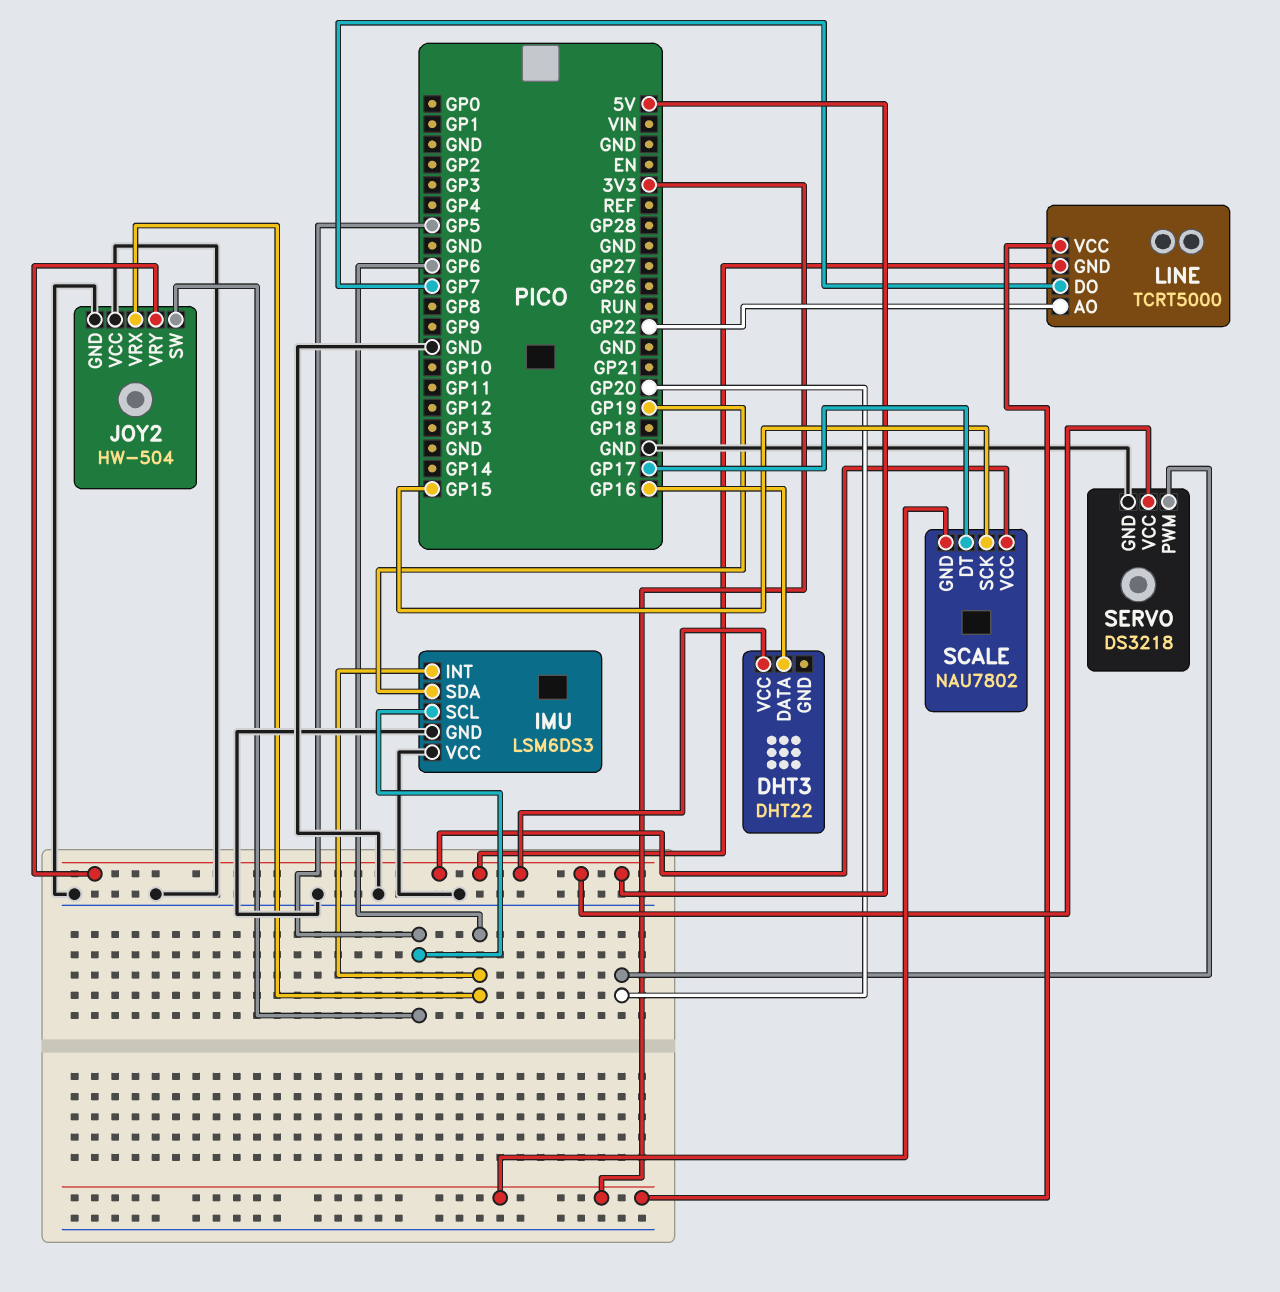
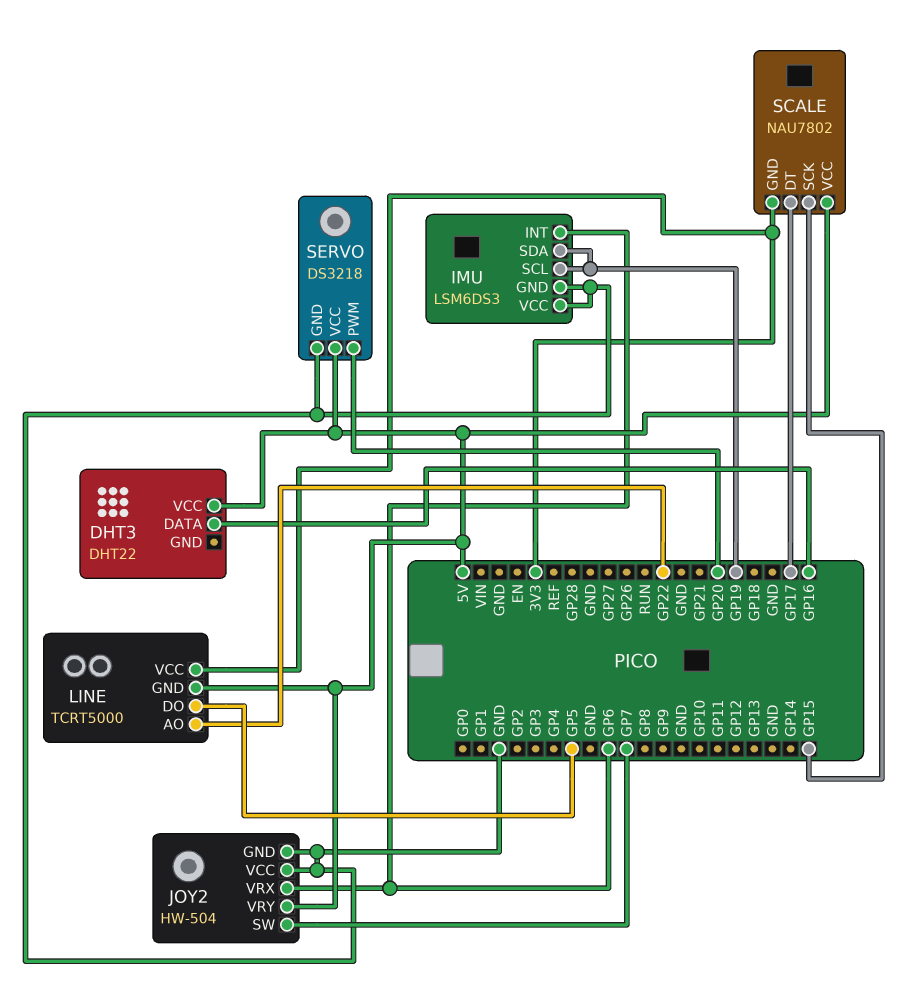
IMU pin SCL: GP5 -> GP19
JOY2 pin SW: GP5 -> GP7
LINE pin DO: GP7 -> GP5

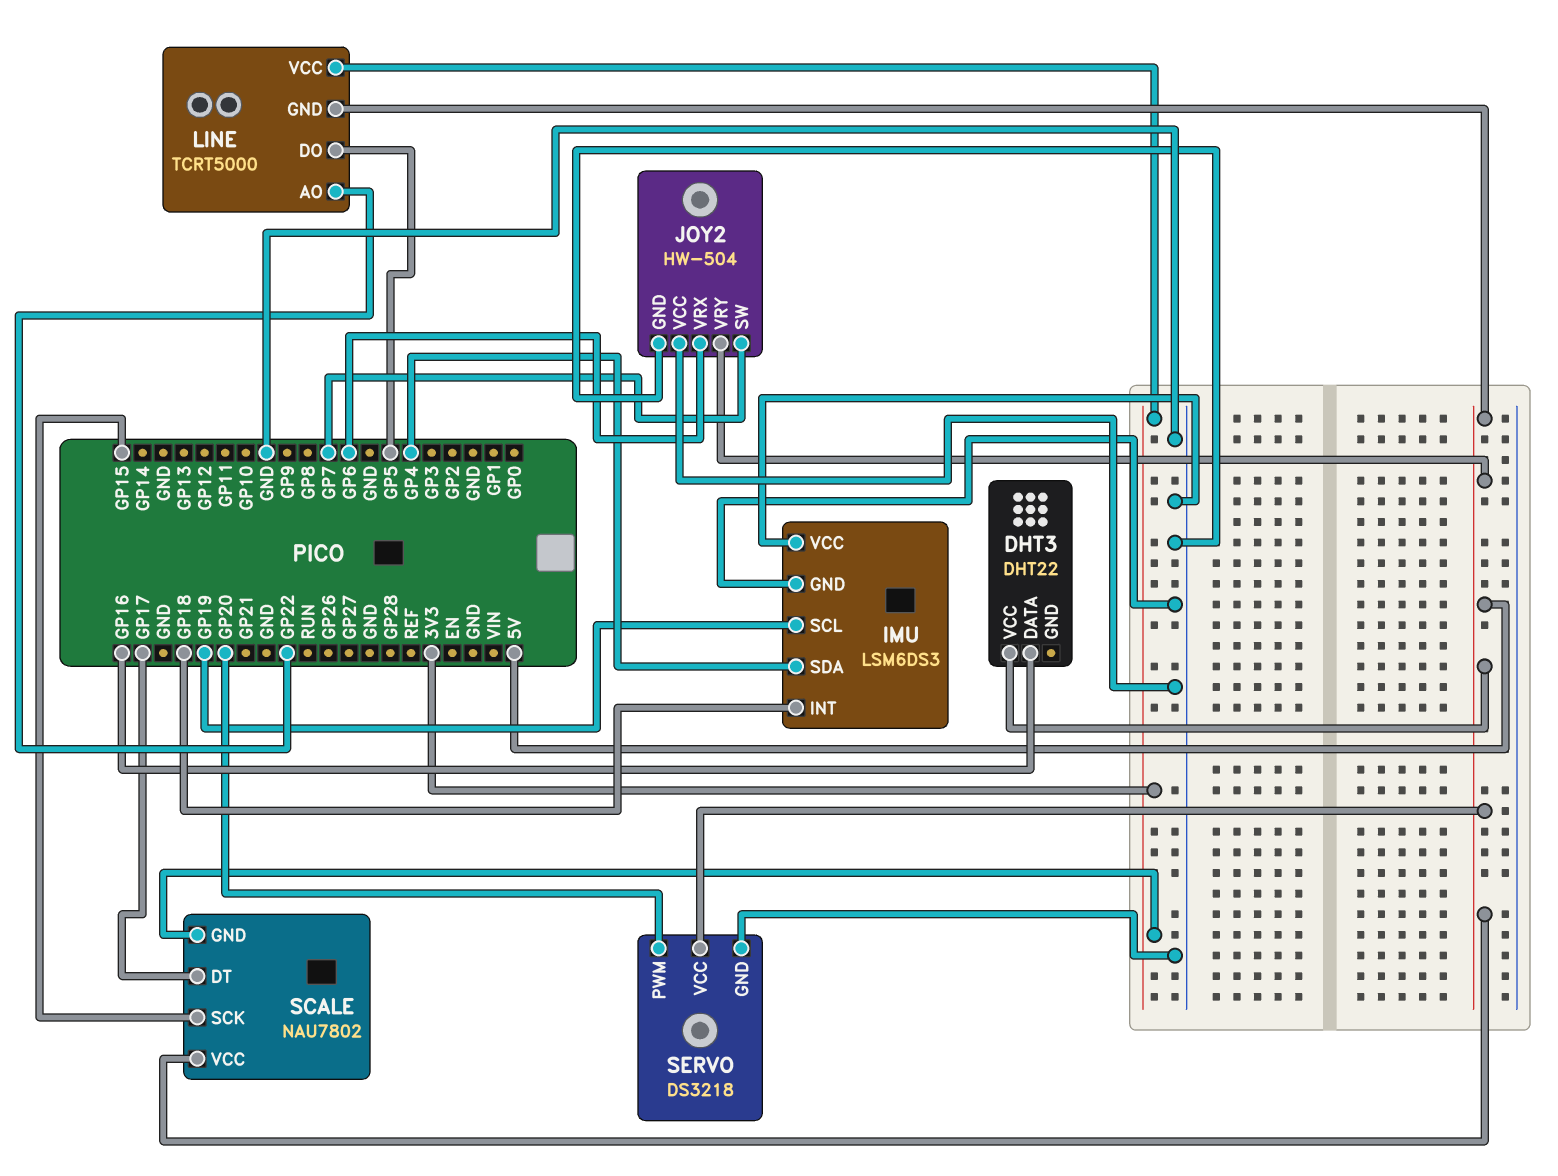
IMU pin INT: GP6 -> GP18
IMU pin SDA: GP19 -> GP4

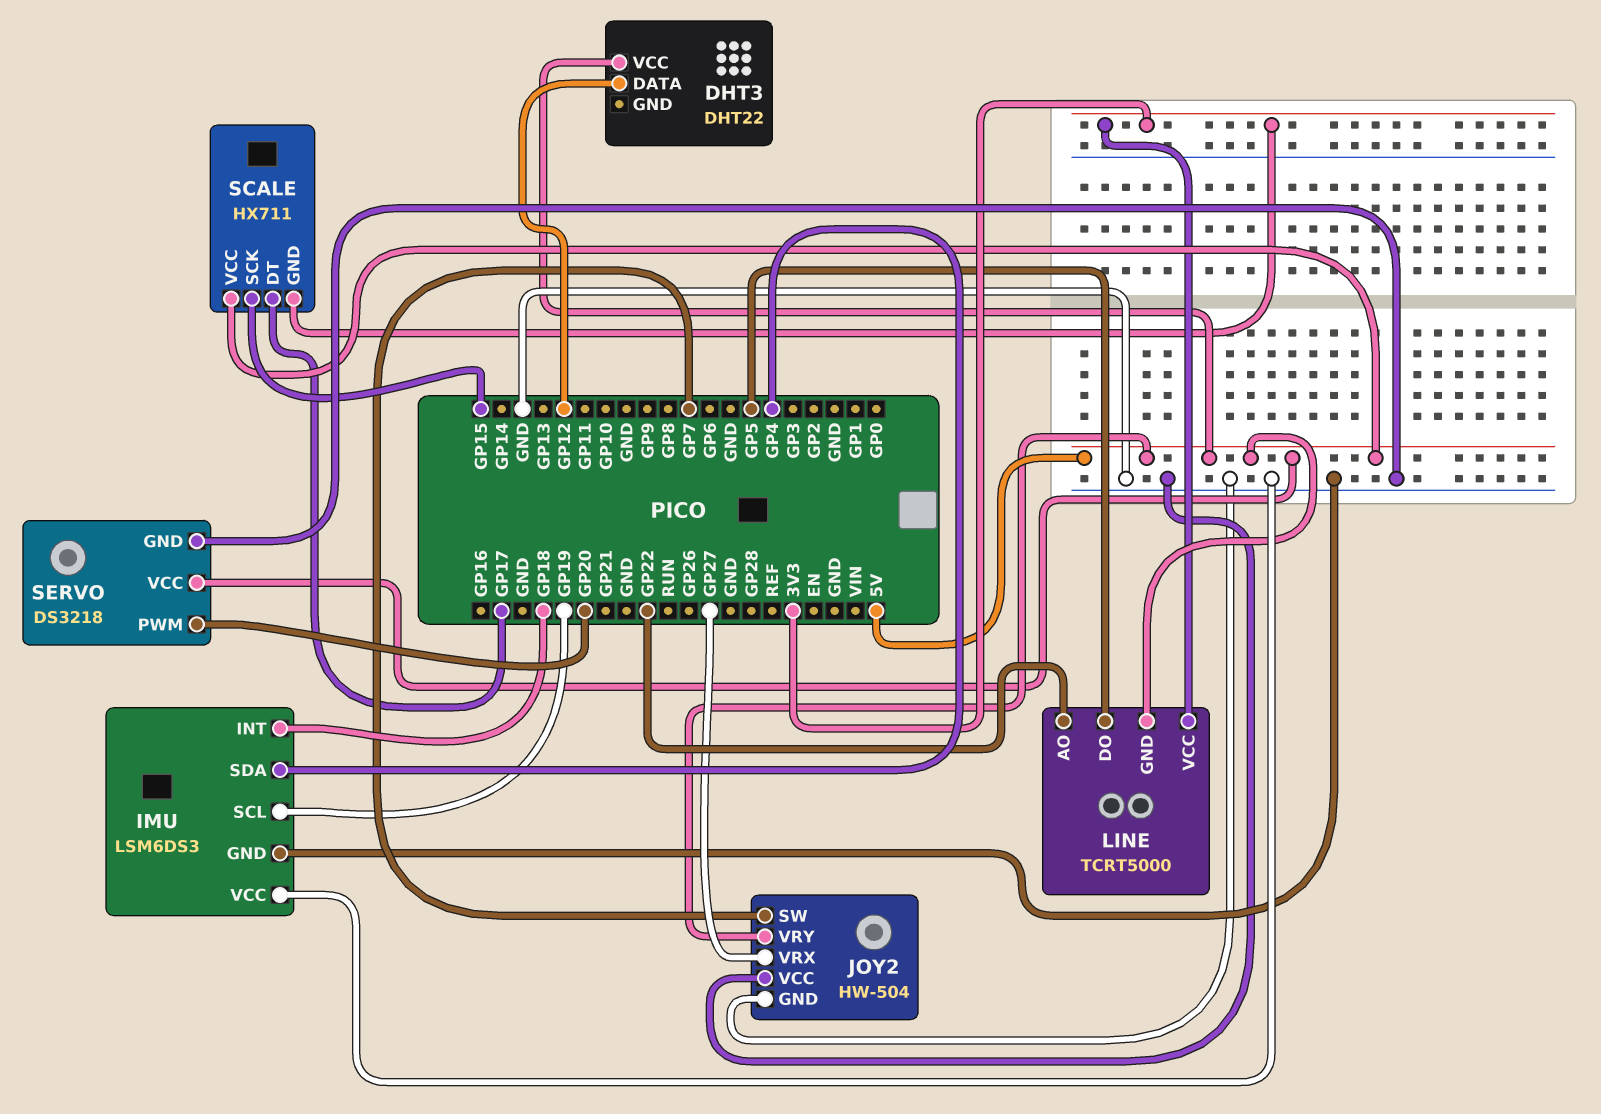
DHT3 pin DATA: GP16 -> GP12
JOY2 pin VRX: GP6 -> GP27
SCALE: NAU7802 -> HX711

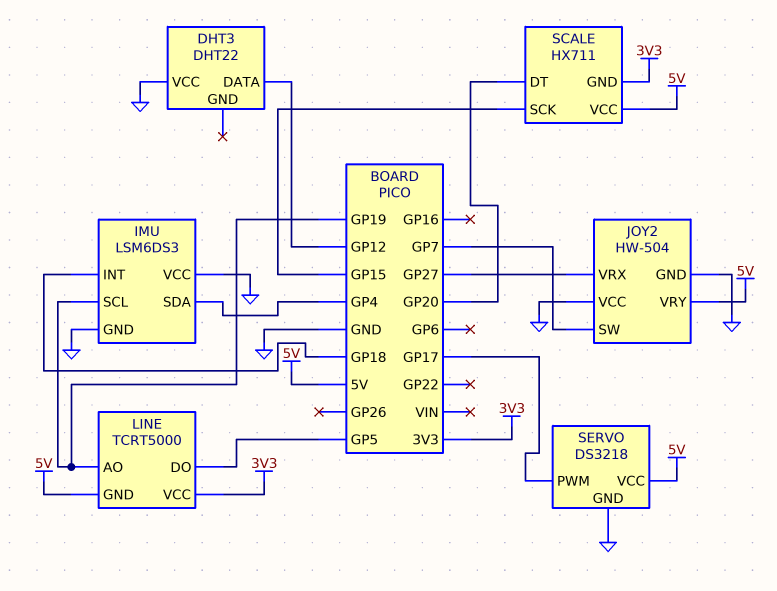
DHT3 pin VCC: 5V -> GND
LINE pin AO: GP22 -> GP19
SCALE pin DT: GP17 -> GP20
SERVO pin PWM: GP20 -> GP17

